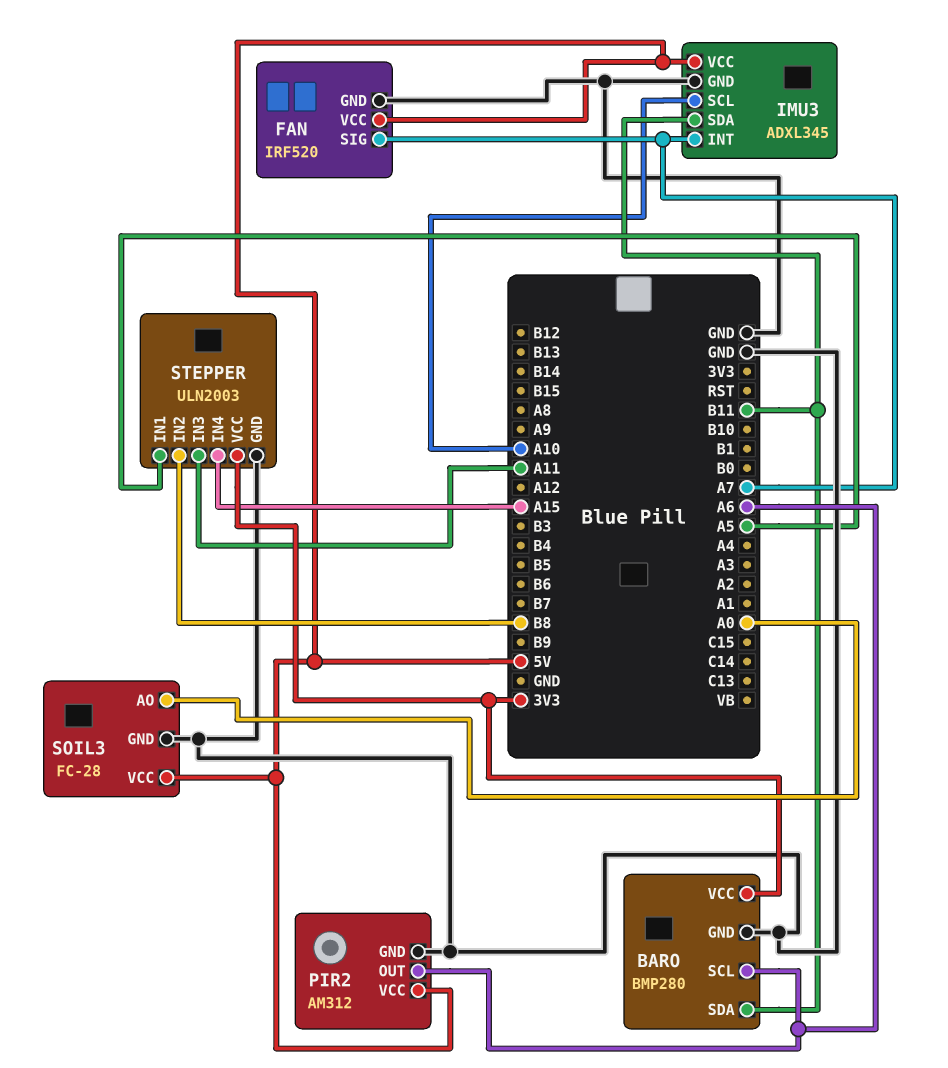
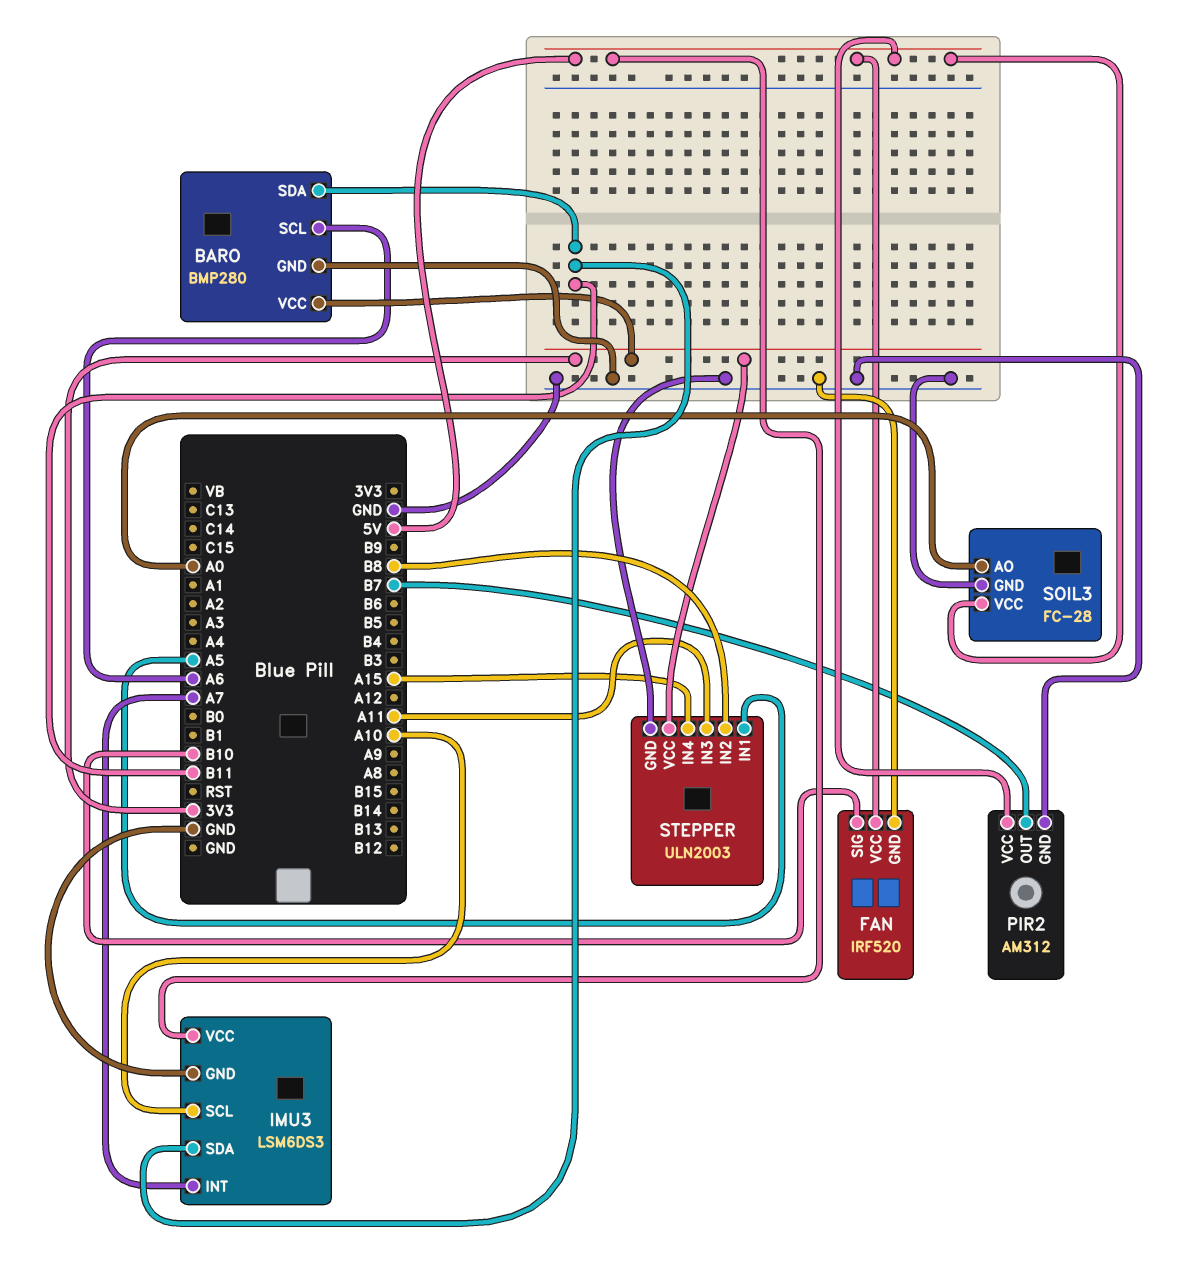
FAN pin SIG: A7 -> B10
IMU3: ADXL345 -> LSM6DS3
PIR2 pin OUT: A6 -> B7

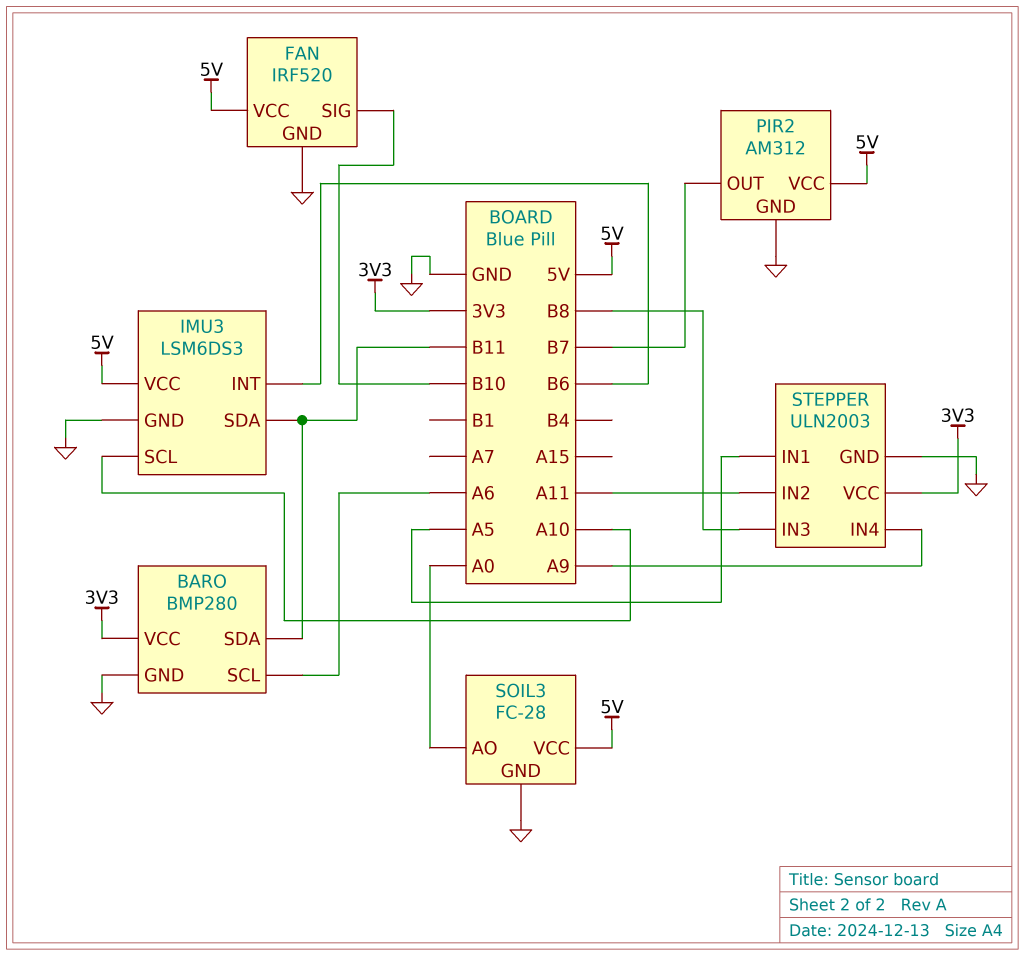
IMU3 pin INT: A7 -> B6
STEPPER pin IN2: B8 -> A11
STEPPER pin IN3: A11 -> B8
STEPPER pin IN4: A15 -> A9

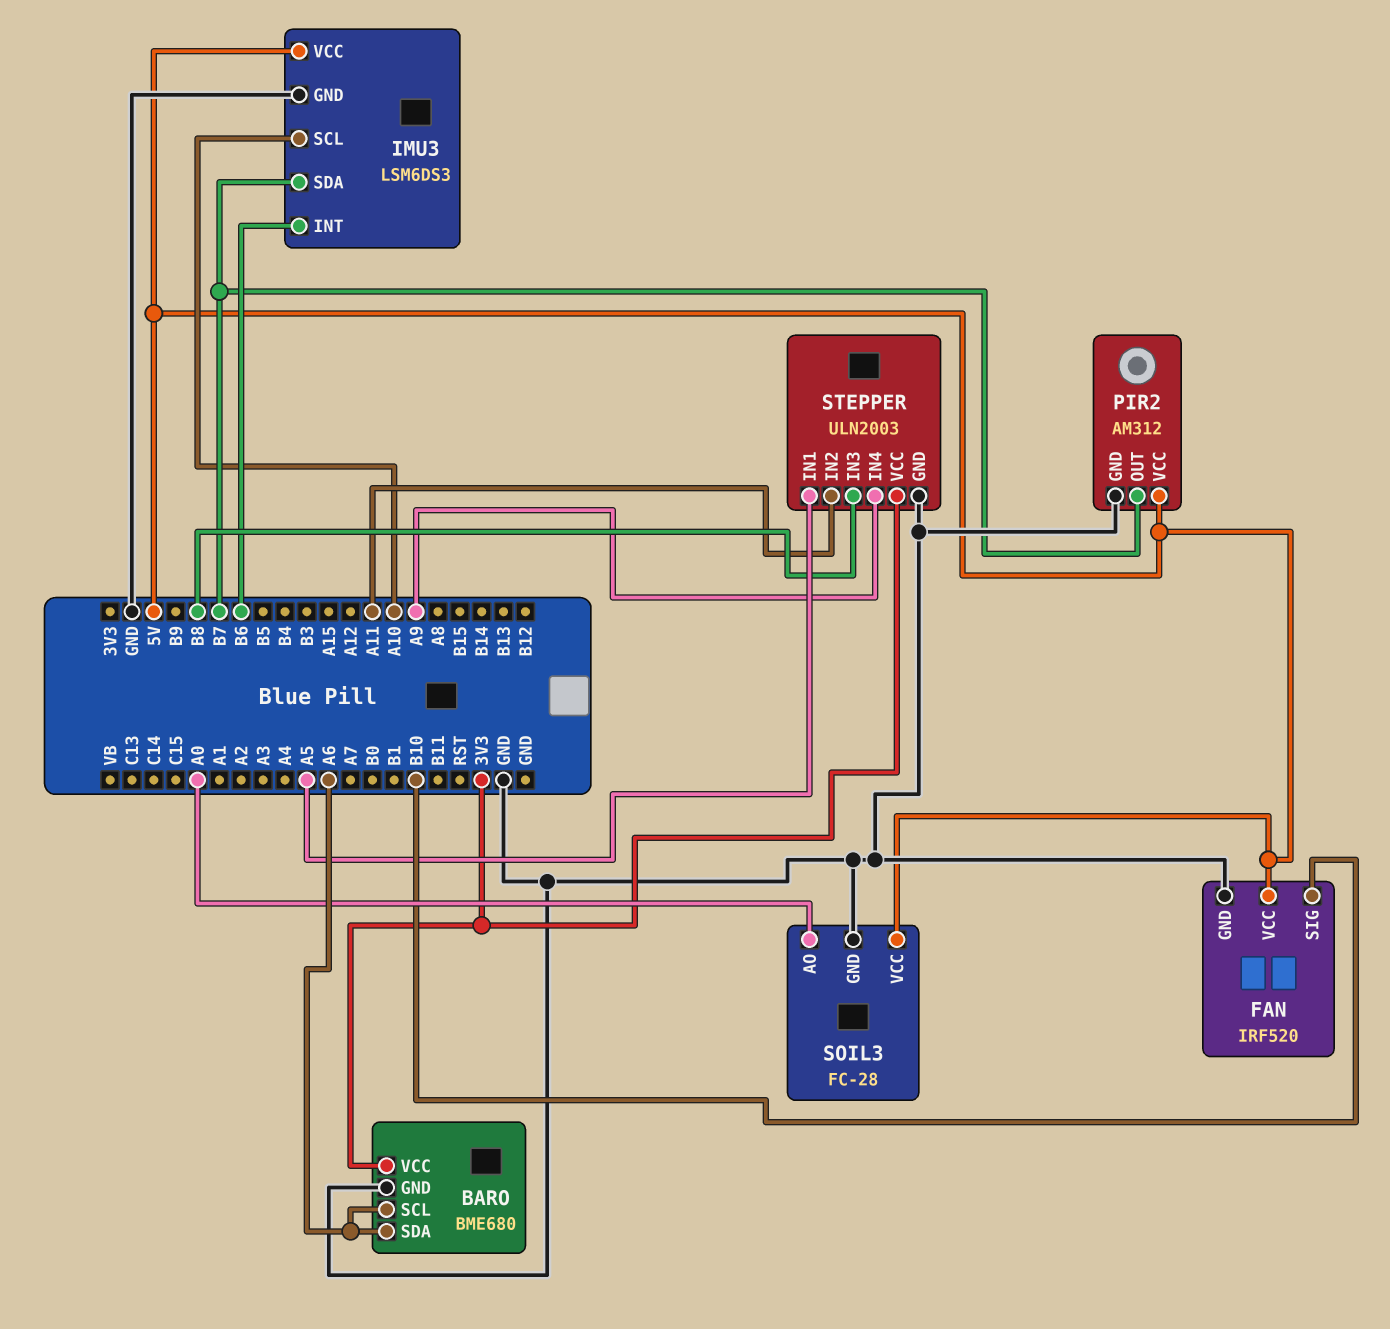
BARO: BMP280 -> BME680
BARO pin SDA: B11 -> A6
IMU3 pin SDA: B11 -> B7

